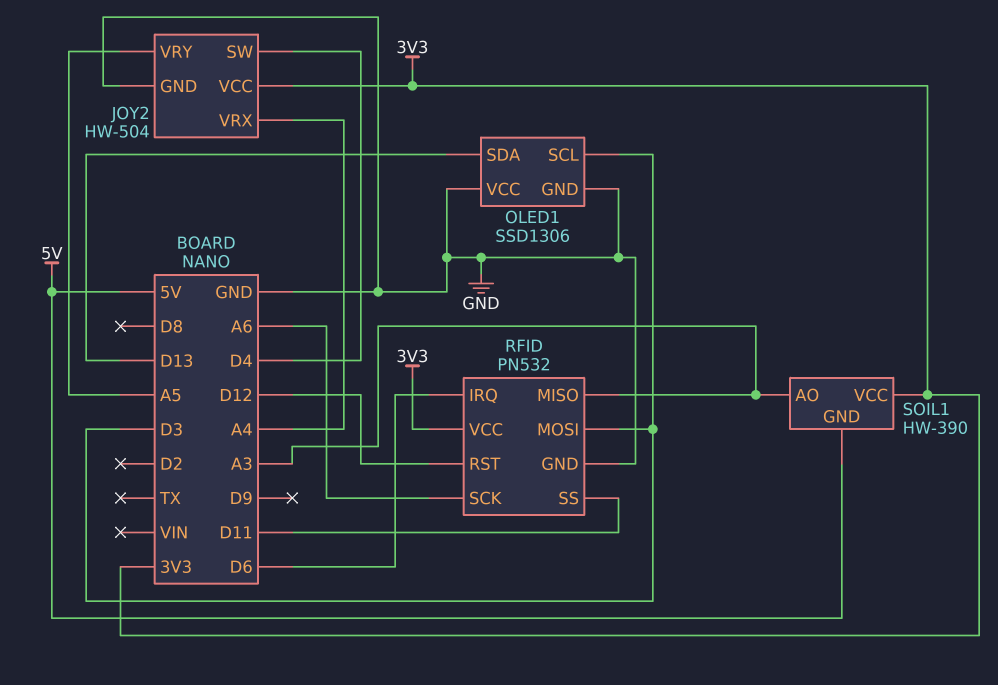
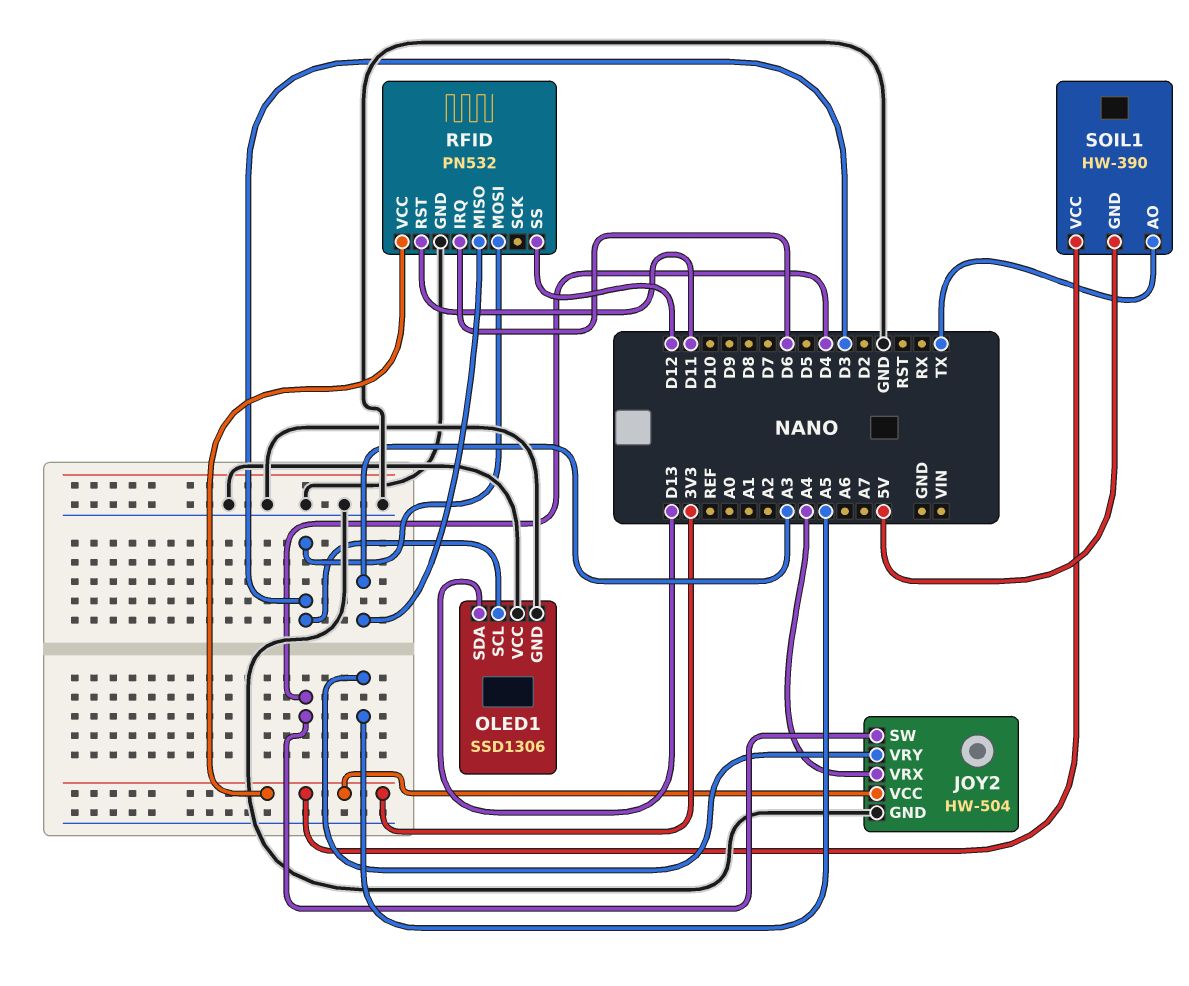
RFID pin RST: D12 -> D11
RFID pin SCK: A6 -> none
RFID pin SS: D11 -> D12
SOIL1 pin AO: A3 -> TX

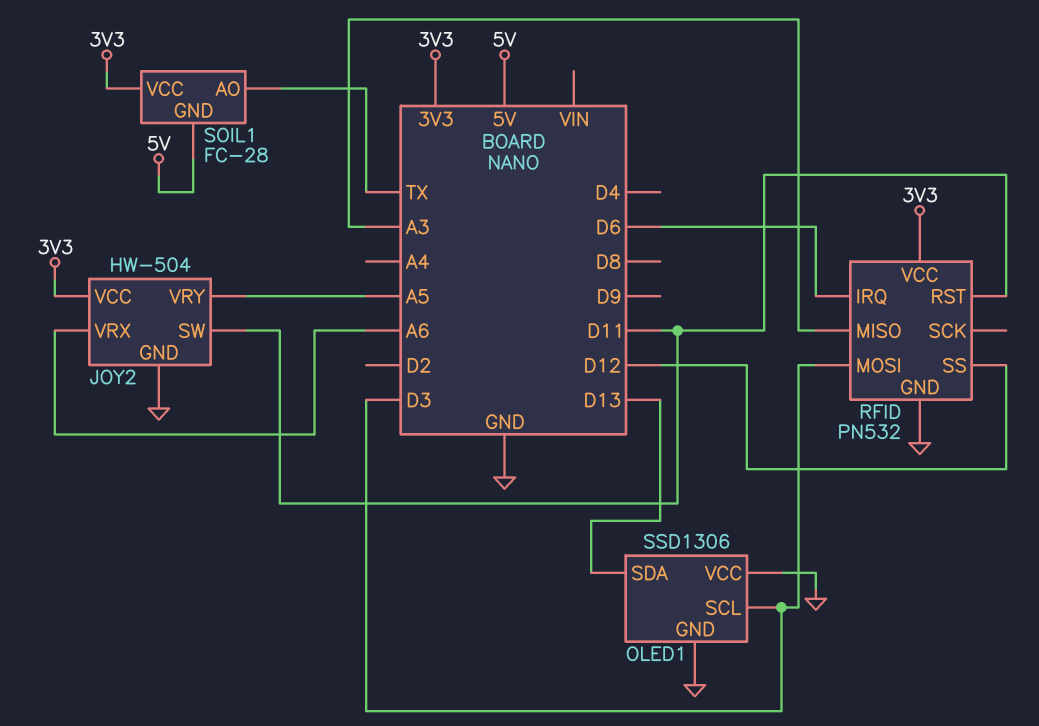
JOY2 pin SW: D4 -> D11
JOY2 pin VRX: A4 -> A6
SOIL1: HW-390 -> FC-28

